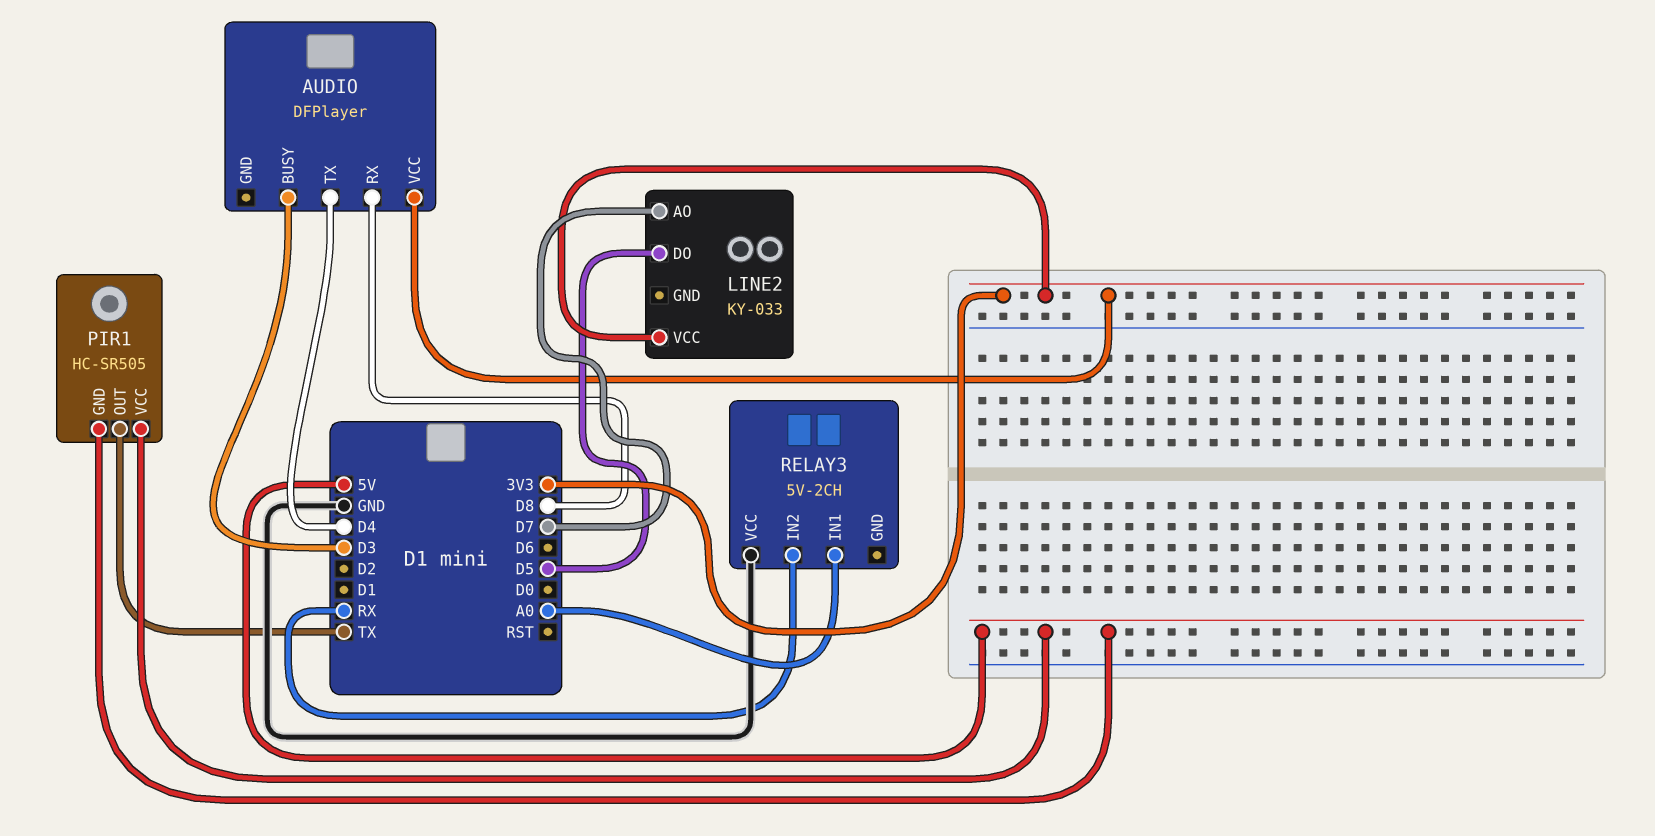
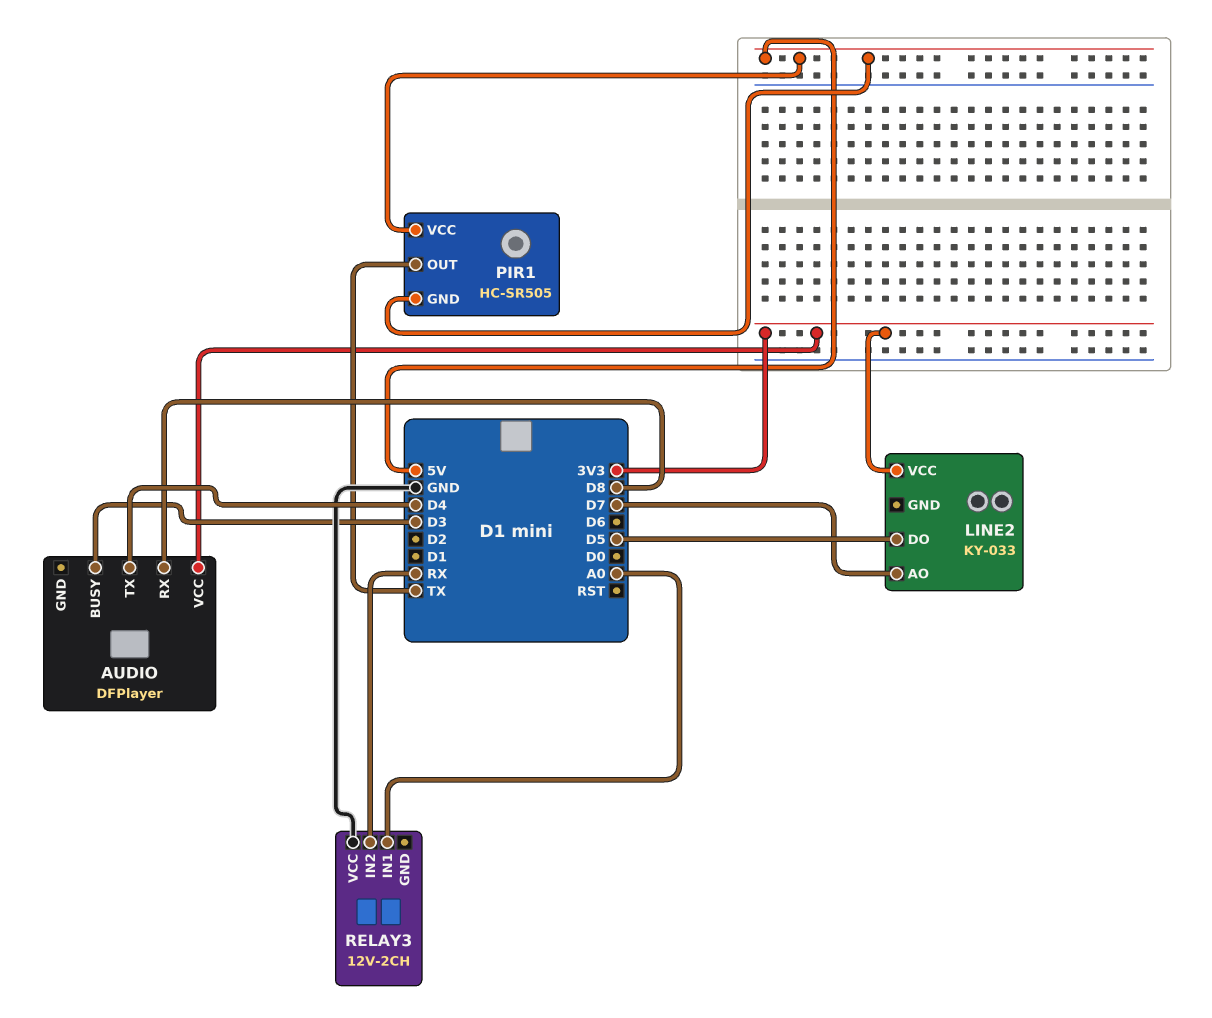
RELAY3: 5V-2CH -> 12V-2CH

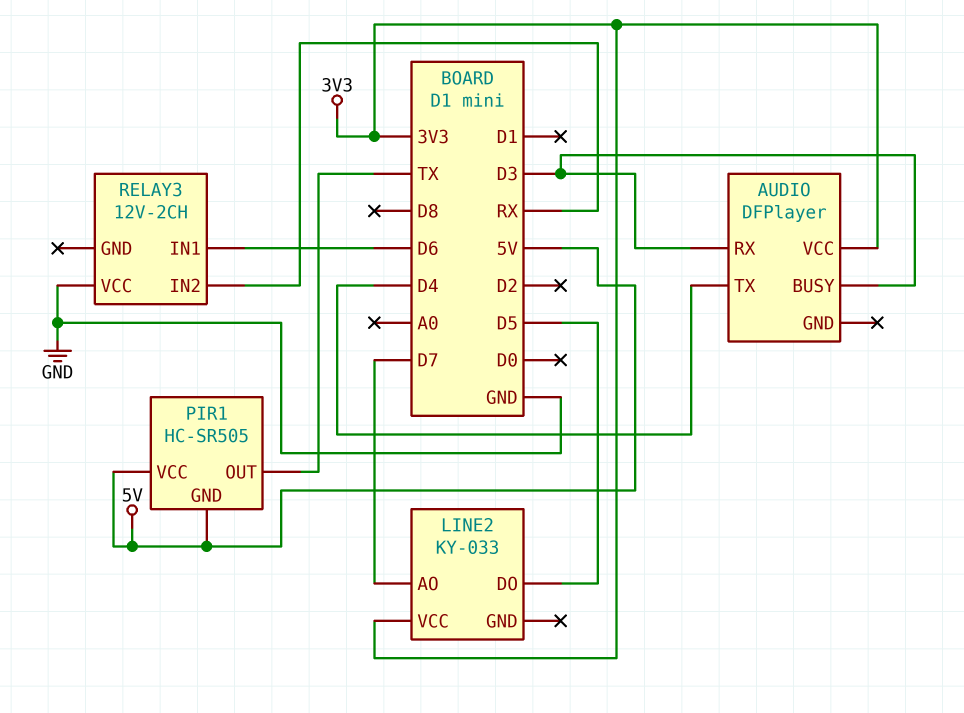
AUDIO pin RX: D8 -> D3
RELAY3 pin IN1: A0 -> D6

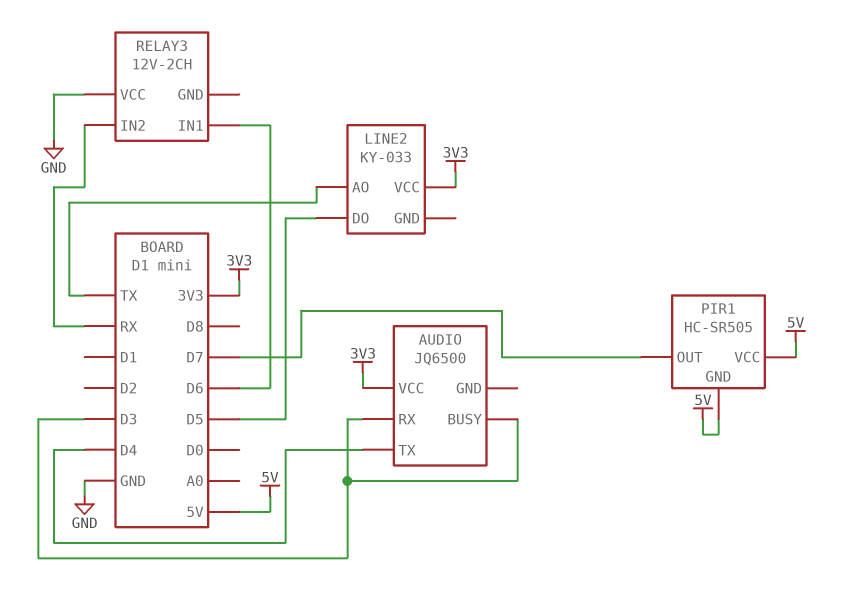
AUDIO: DFPlayer -> JQ6500
LINE2 pin AO: D7 -> TX
PIR1 pin OUT: TX -> D7

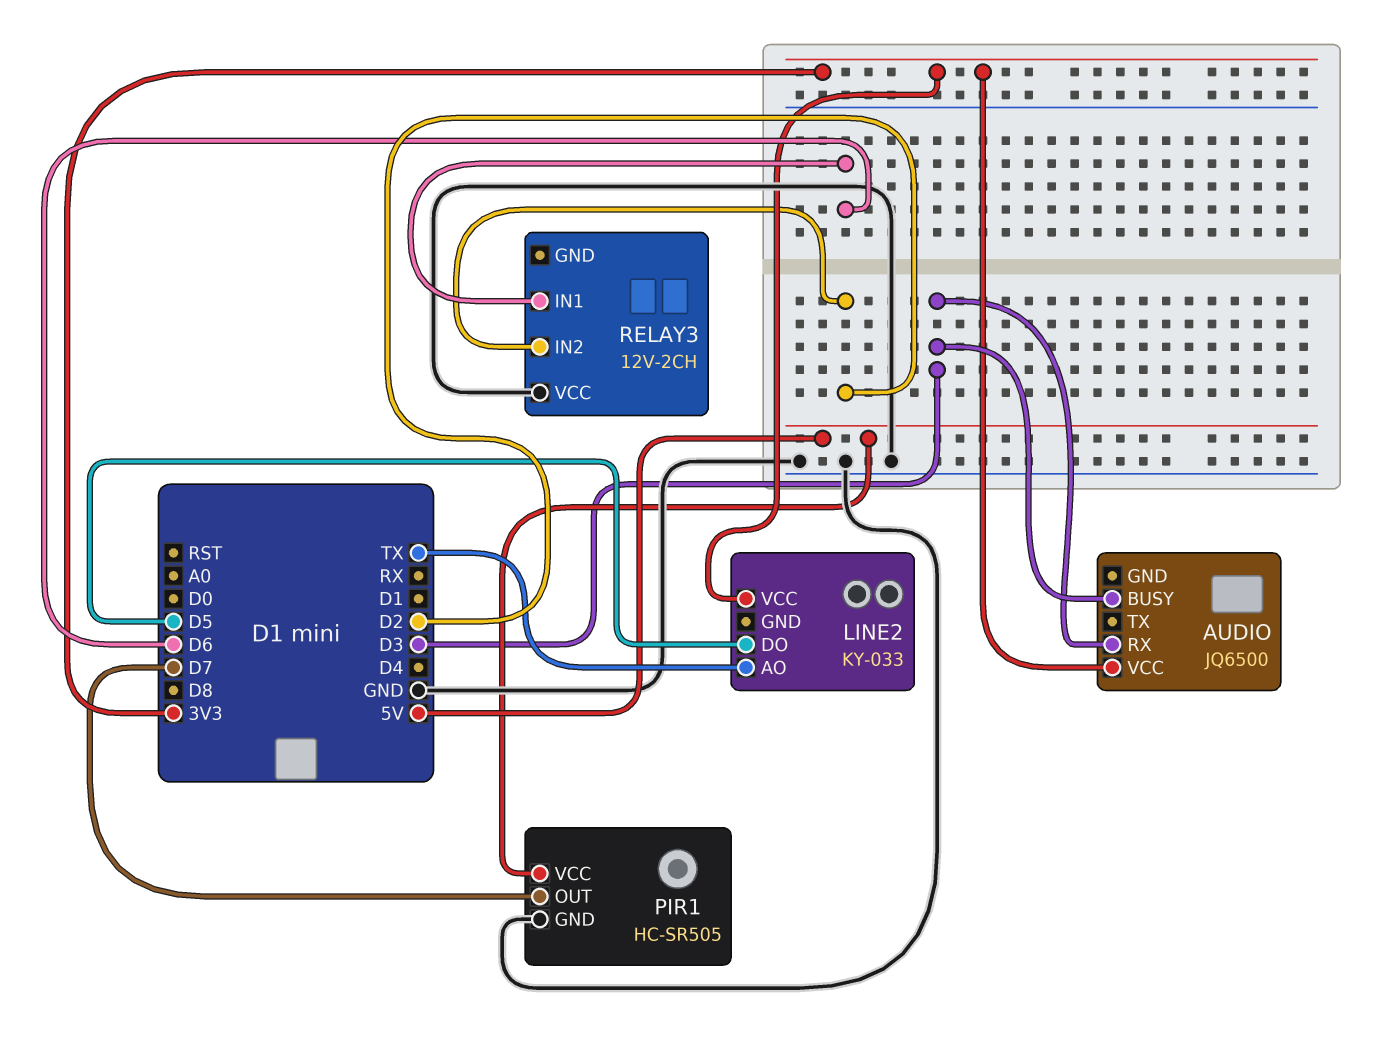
AUDIO pin TX: D4 -> none
PIR1 pin GND: 5V -> GND
RELAY3 pin IN2: RX -> D2

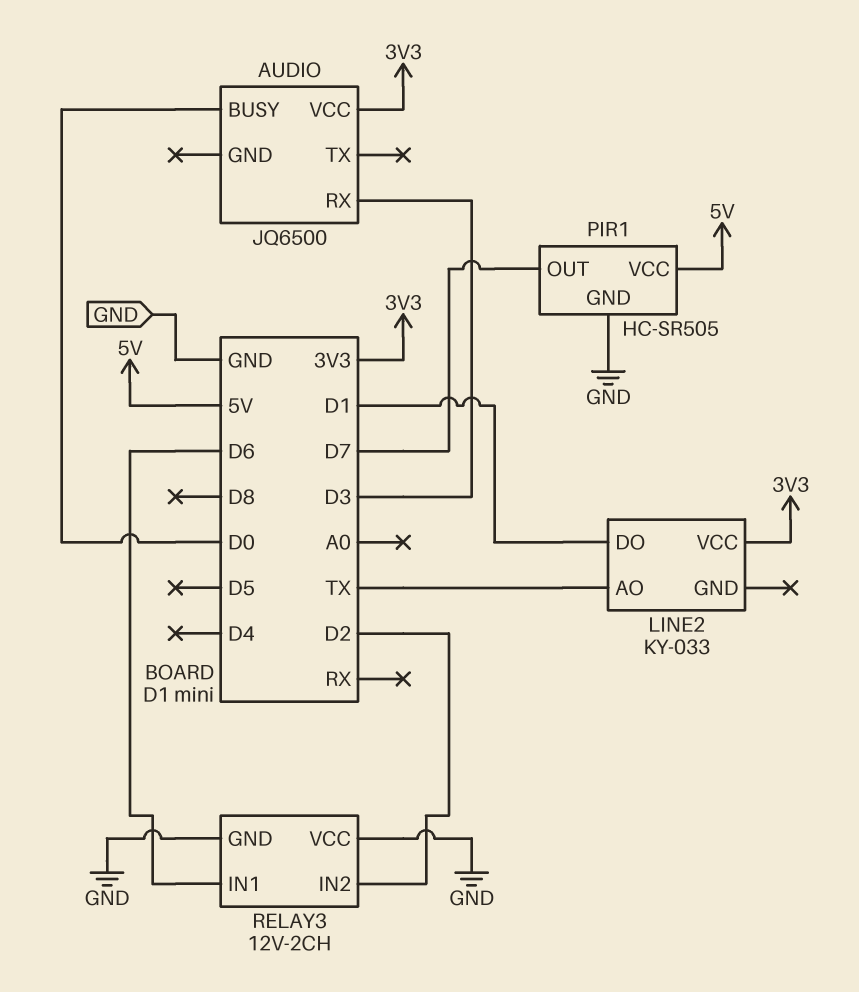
AUDIO pin BUSY: D3 -> D0
LINE2 pin DO: D5 -> D1
RELAY3 pin GND: none -> GND

